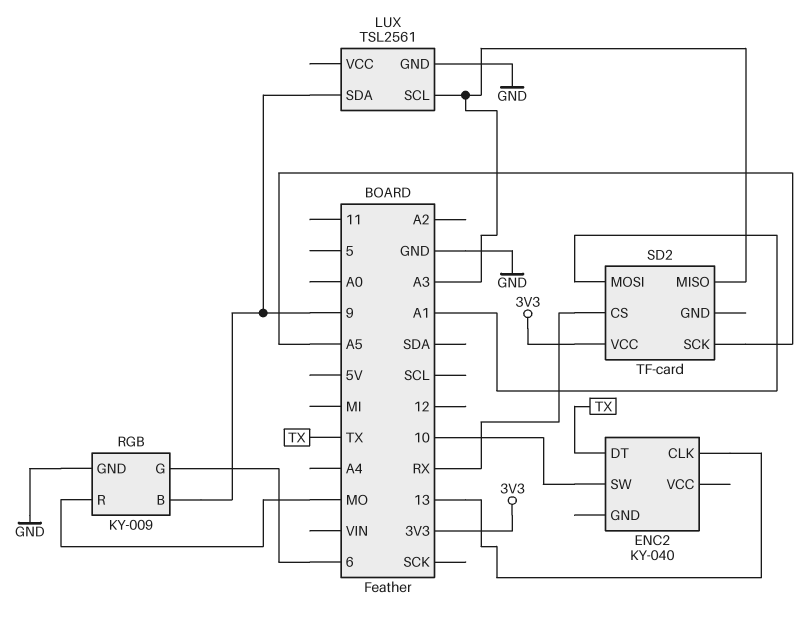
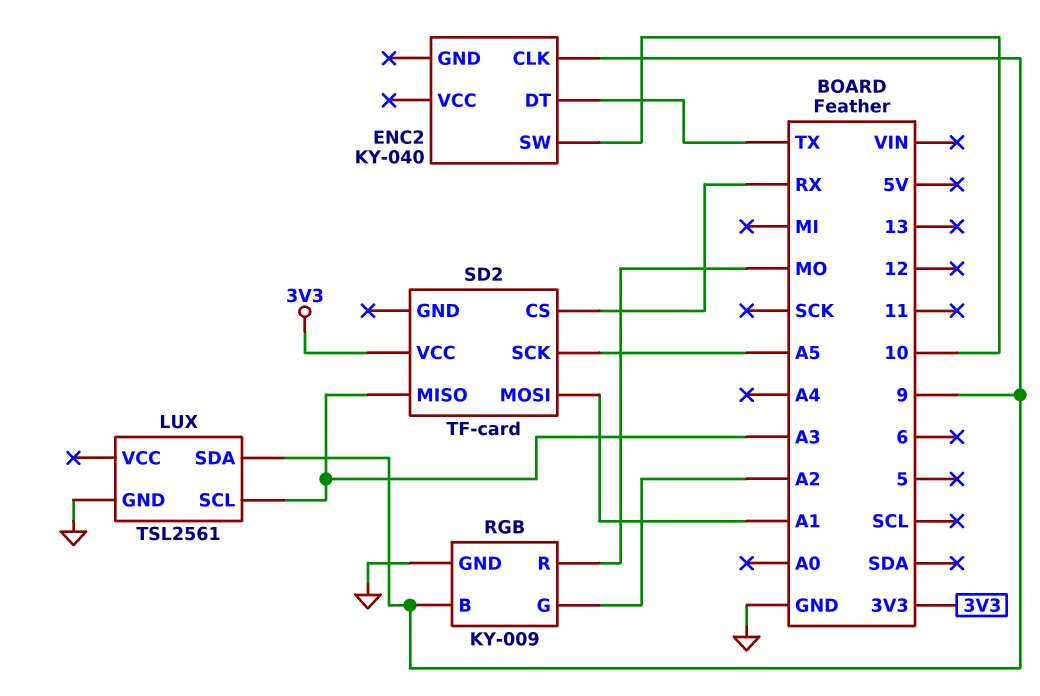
ENC2 pin CLK: 13 -> 9
RGB pin G: 6 -> A2

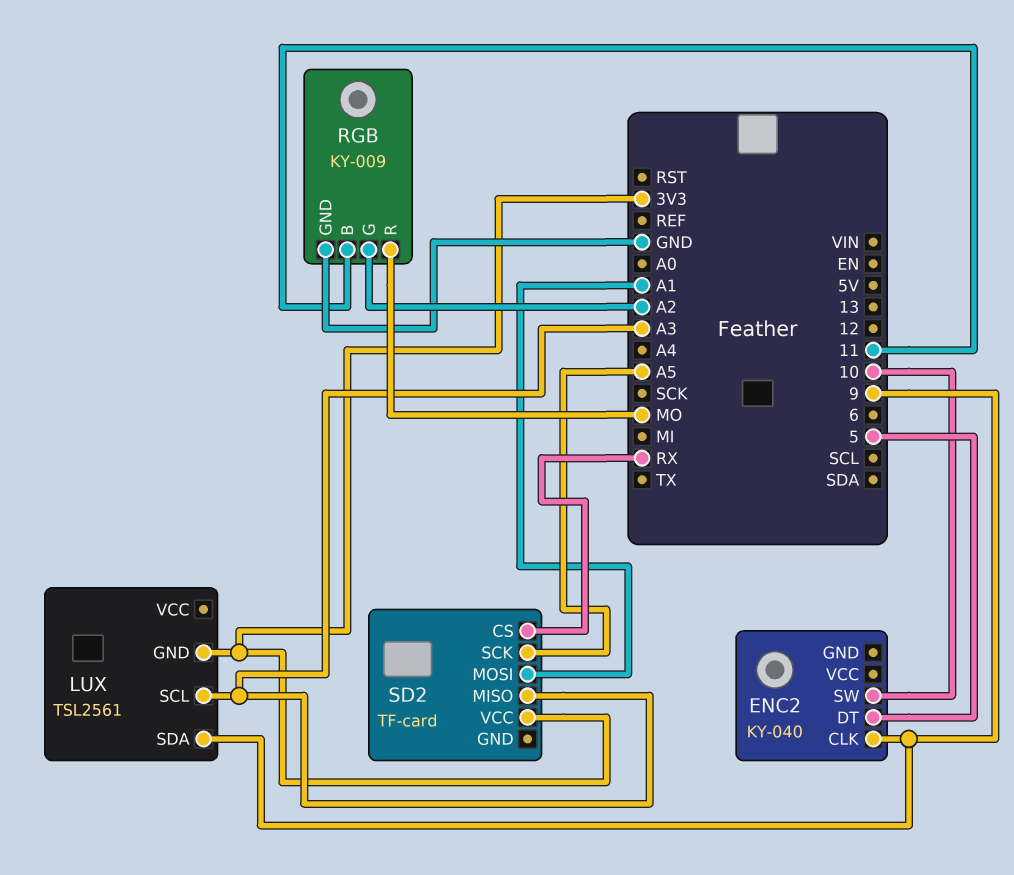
ENC2 pin DT: TX -> 5
LUX pin GND: GND -> 3V3
RGB pin B: 9 -> 11

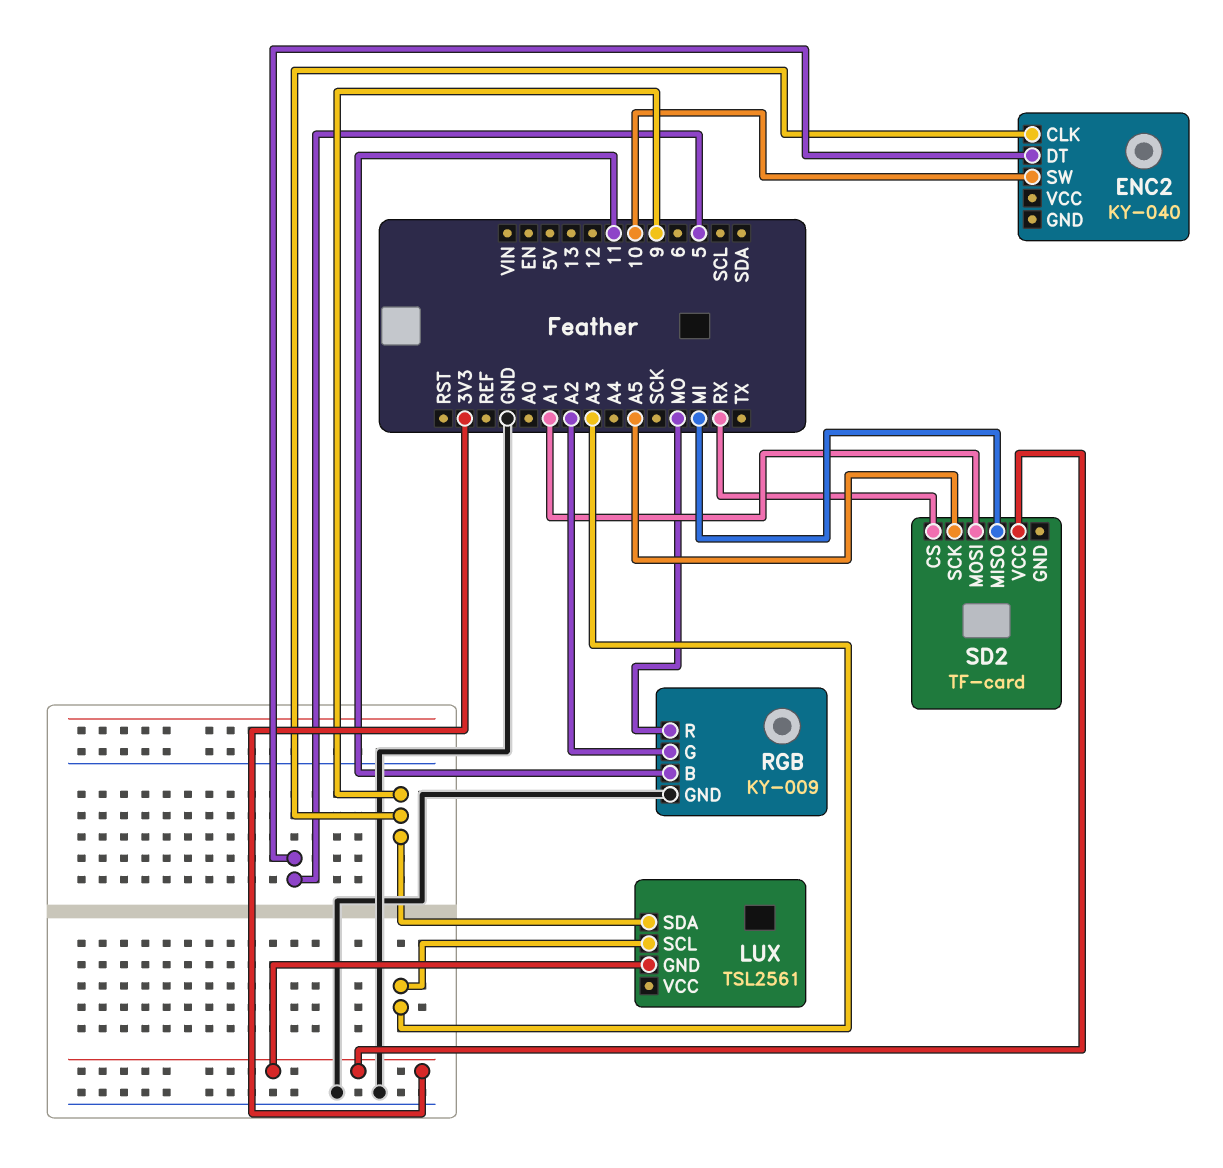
SD2 pin MISO: A3 -> MI

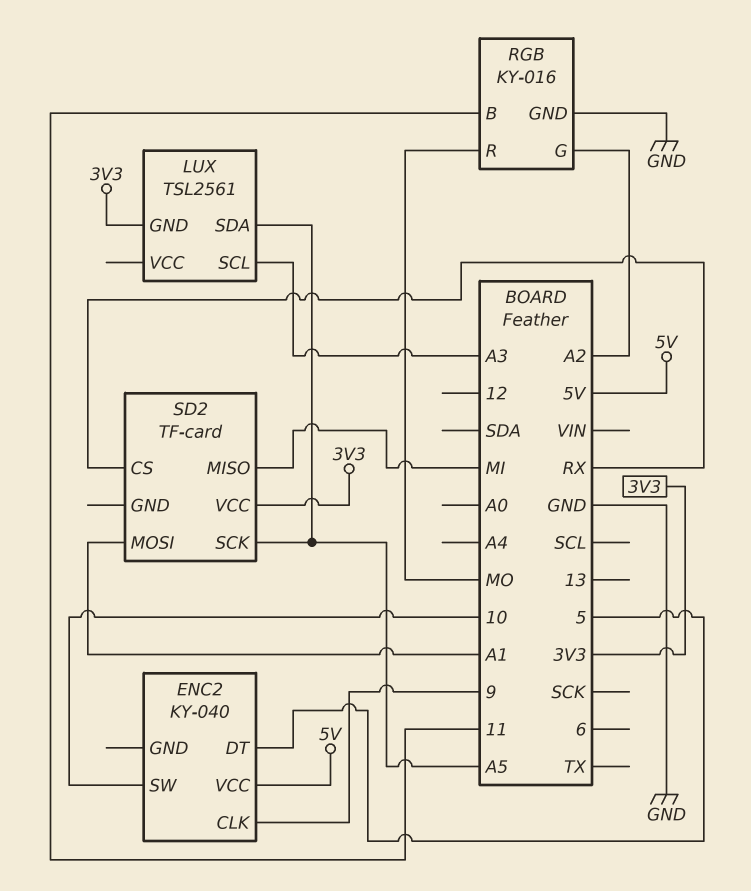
ENC2 pin VCC: none -> 5V
LUX pin SDA: 9 -> A5
RGB: KY-009 -> KY-016

